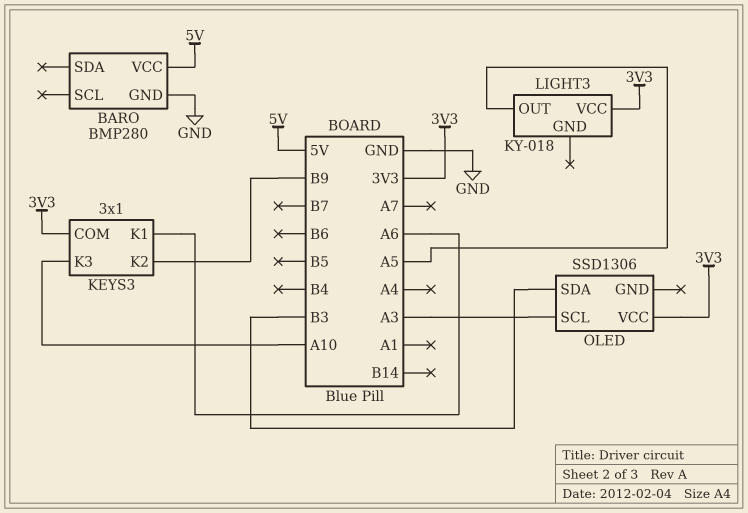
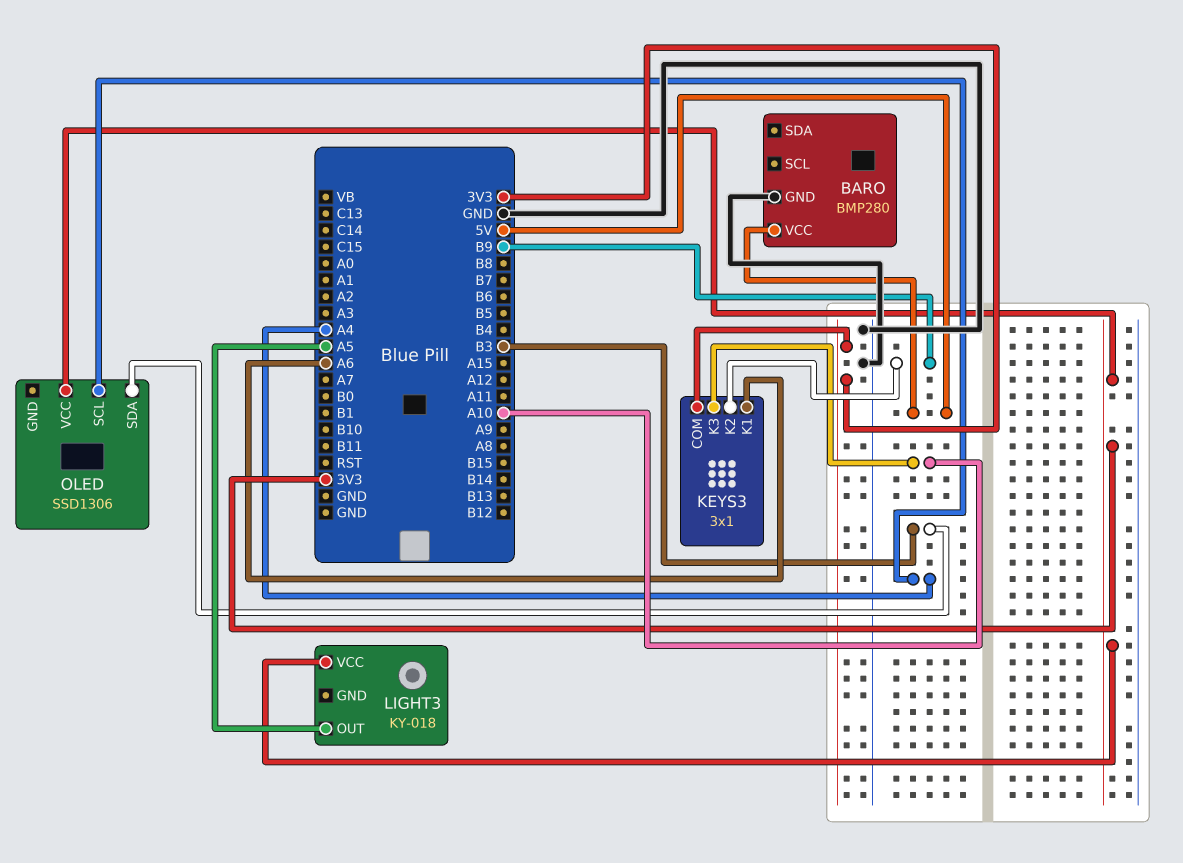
OLED pin SCL: A3 -> A4

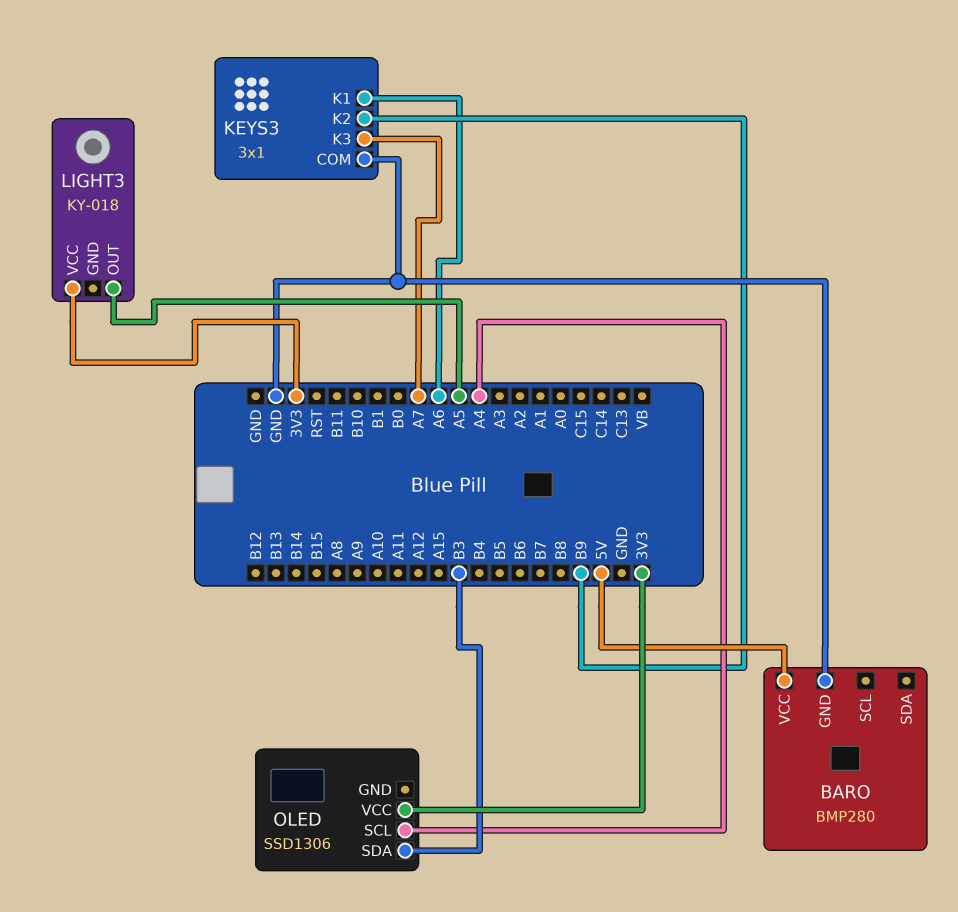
KEYS3 pin COM: 3V3 -> GND
KEYS3 pin K3: A10 -> A7

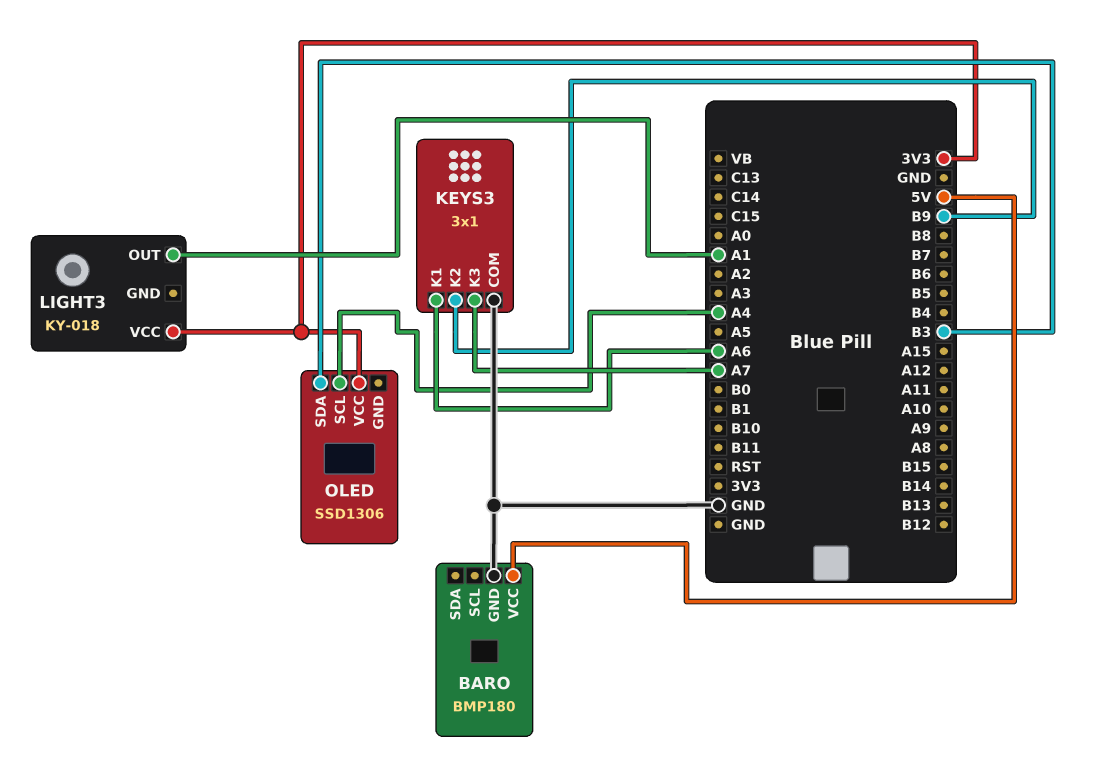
BARO: BMP280 -> BMP180
LIGHT3 pin OUT: A5 -> A1

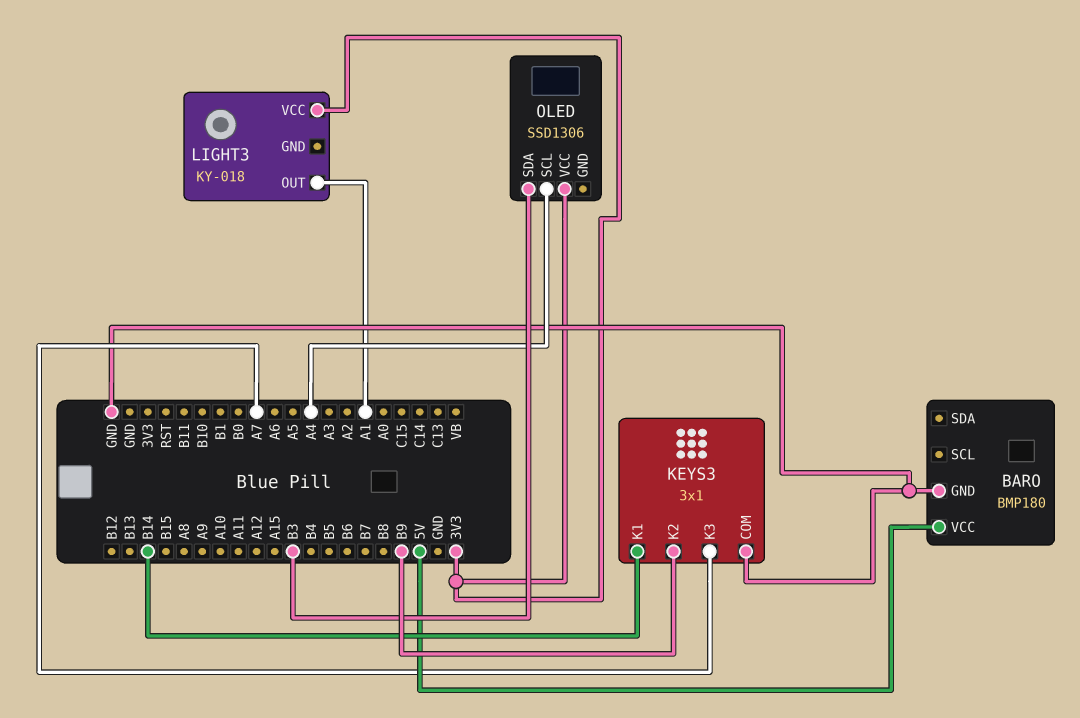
KEYS3 pin K1: A6 -> B14

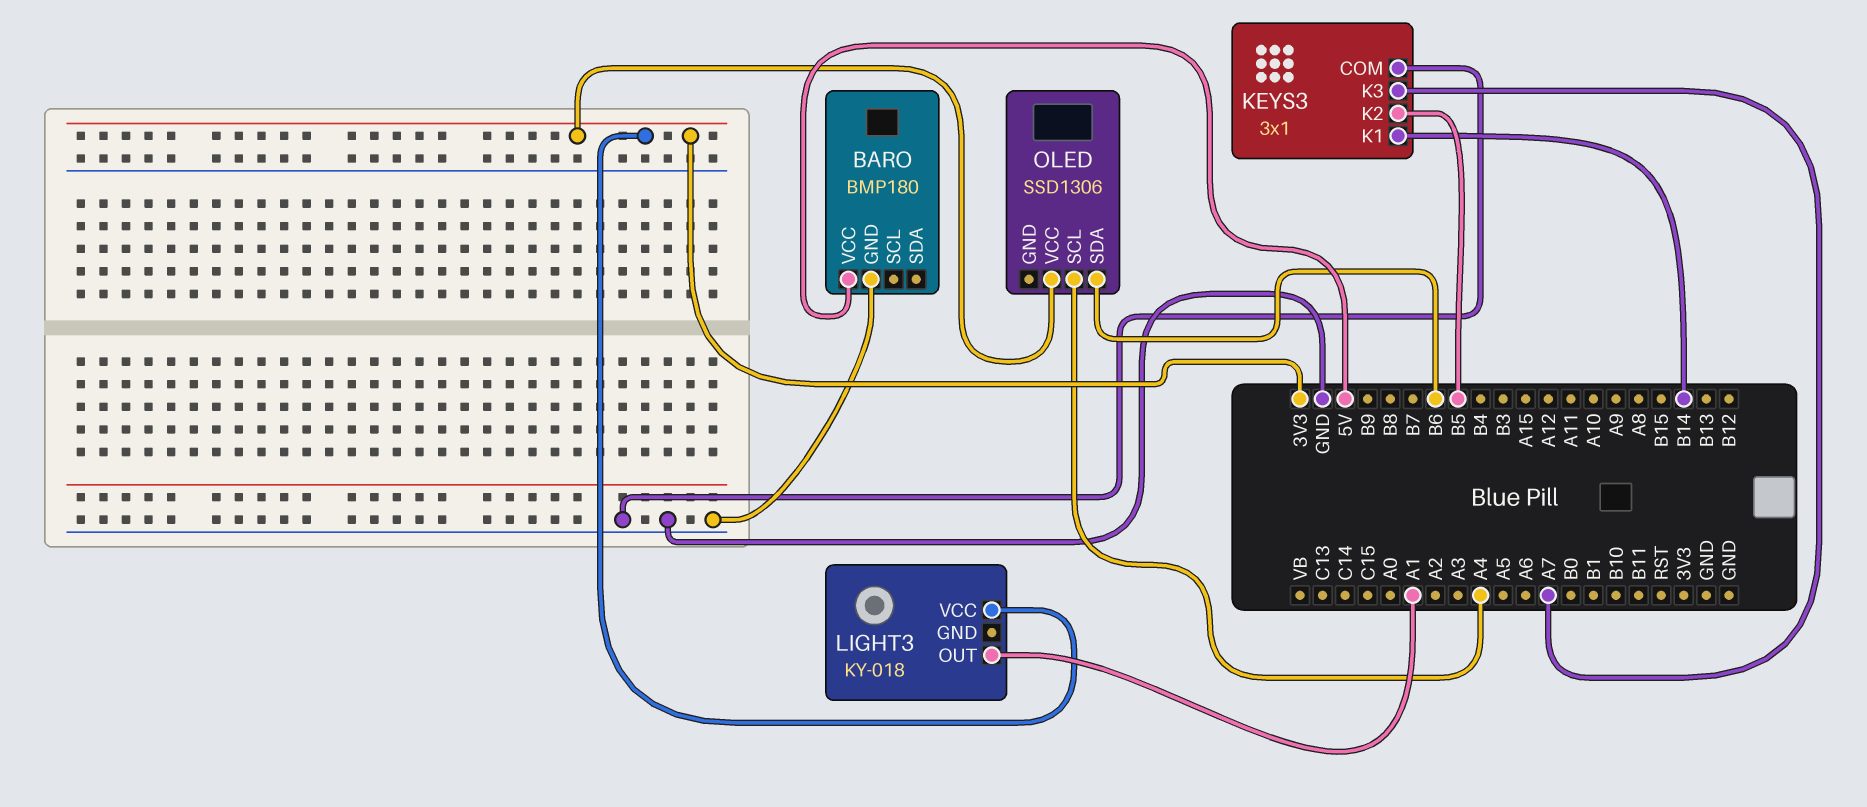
KEYS3 pin K2: B9 -> B5
OLED pin SDA: B3 -> B6

